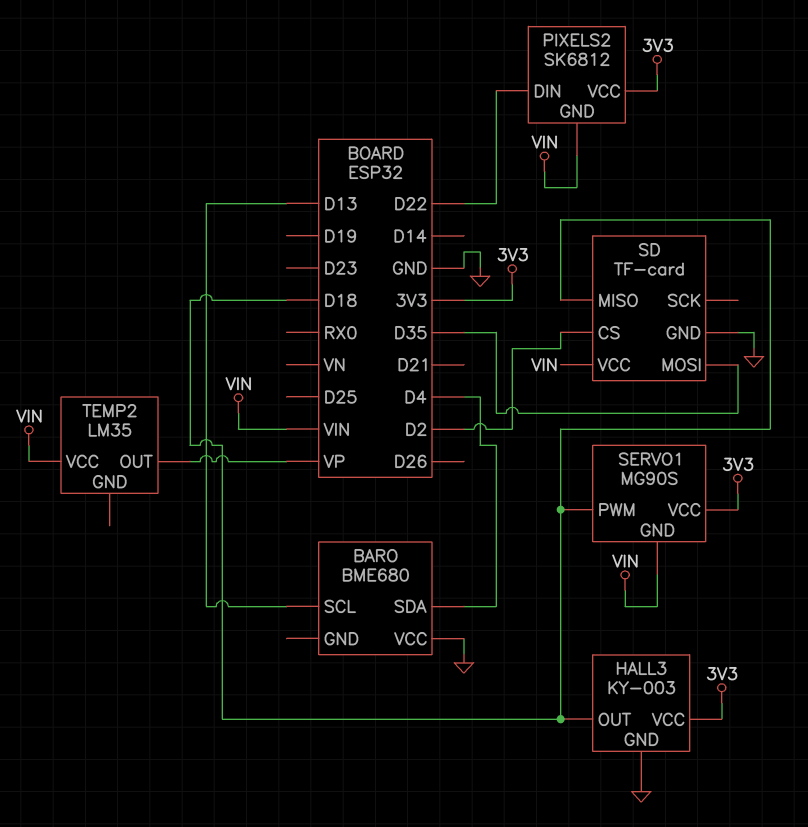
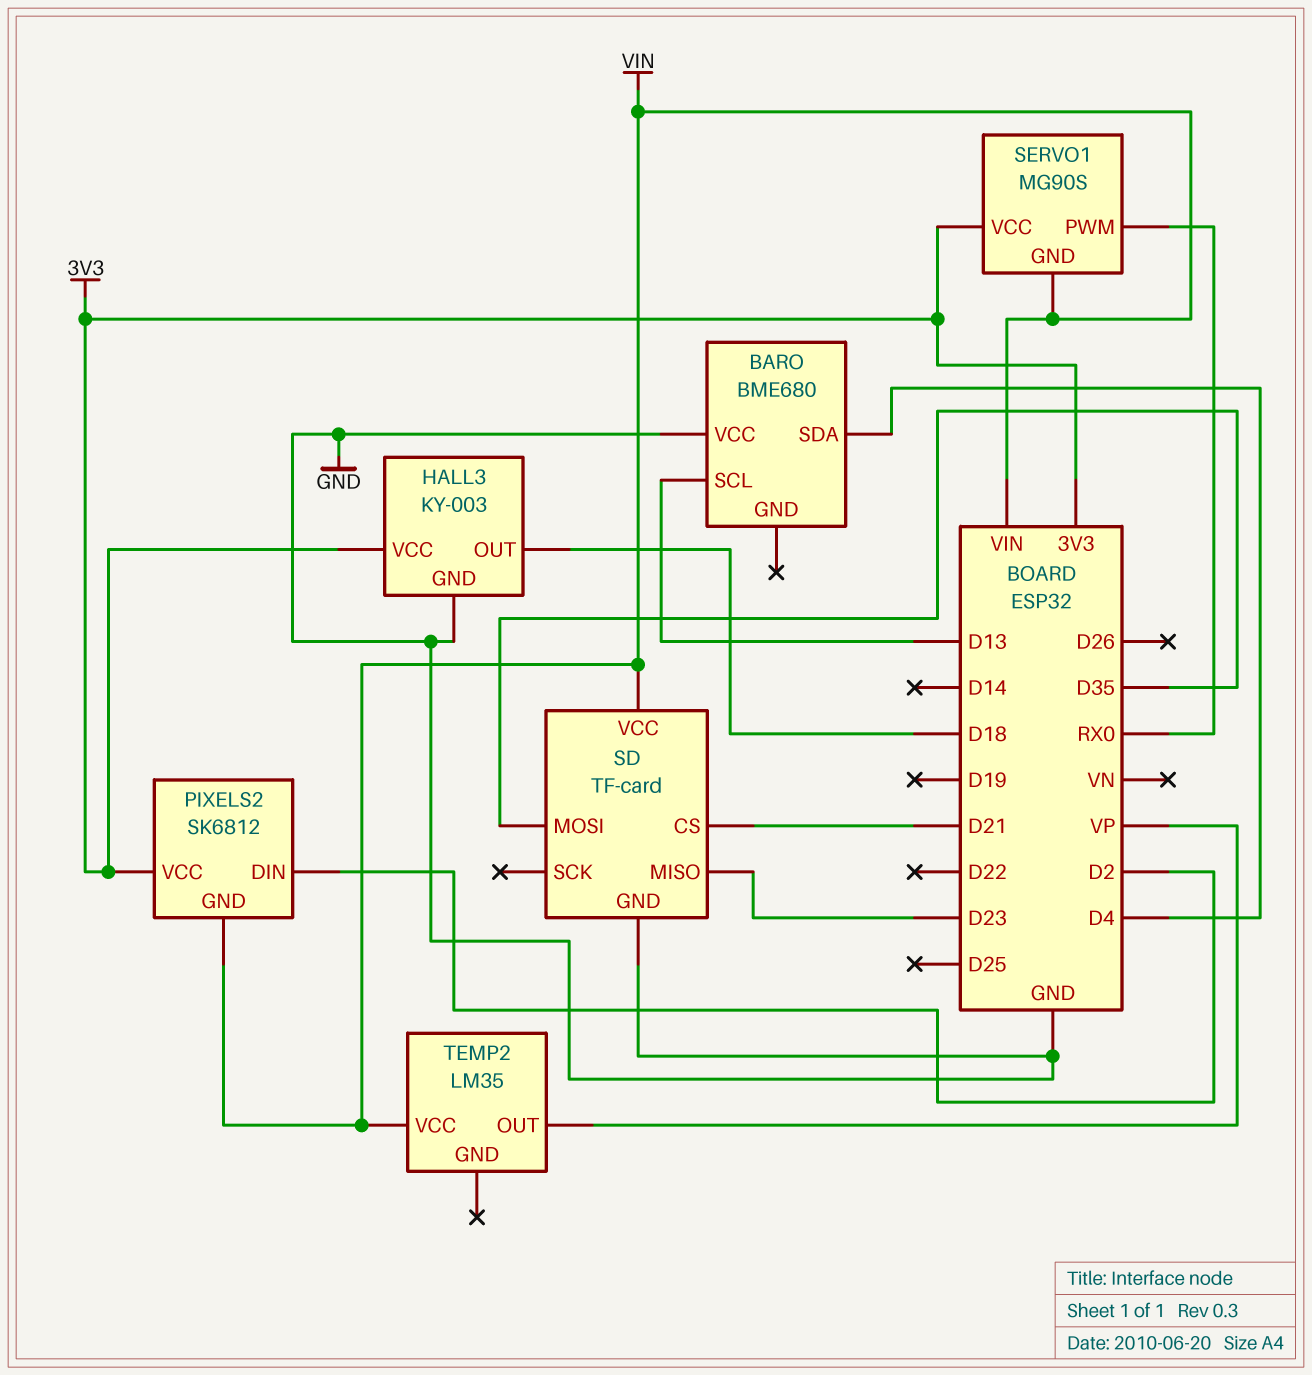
PIXELS2 pin DIN: D22 -> D2
SD pin CS: D2 -> D21
SD pin MISO: D18 -> D23
SERVO1 pin PWM: D18 -> RX0

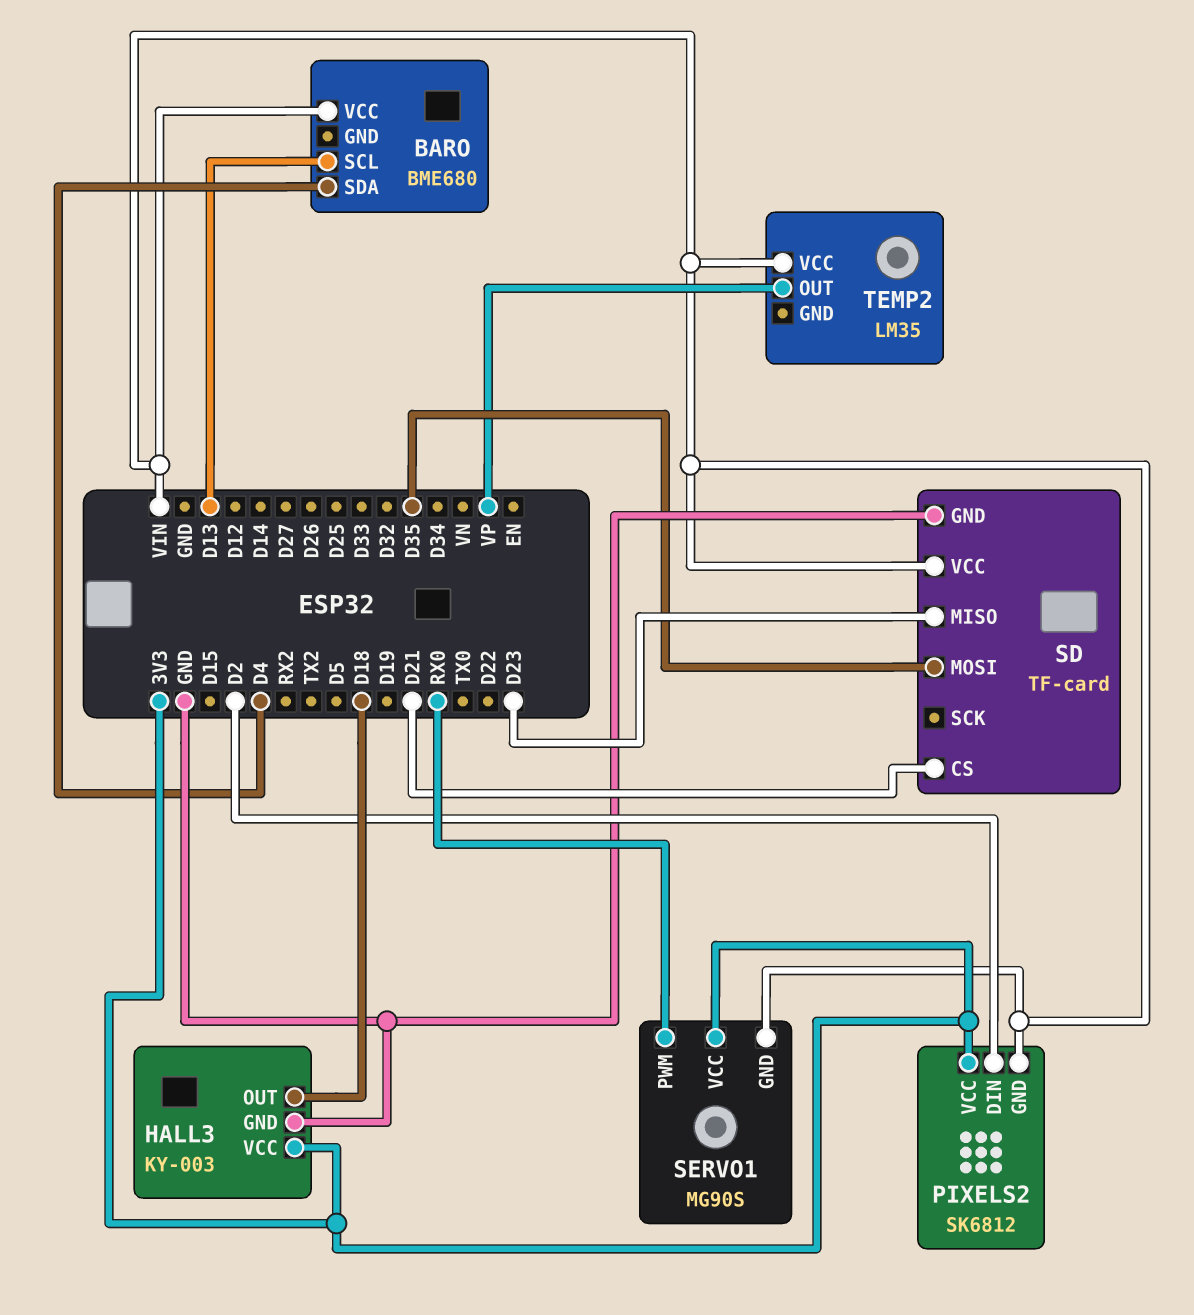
BARO pin VCC: GND -> VIN

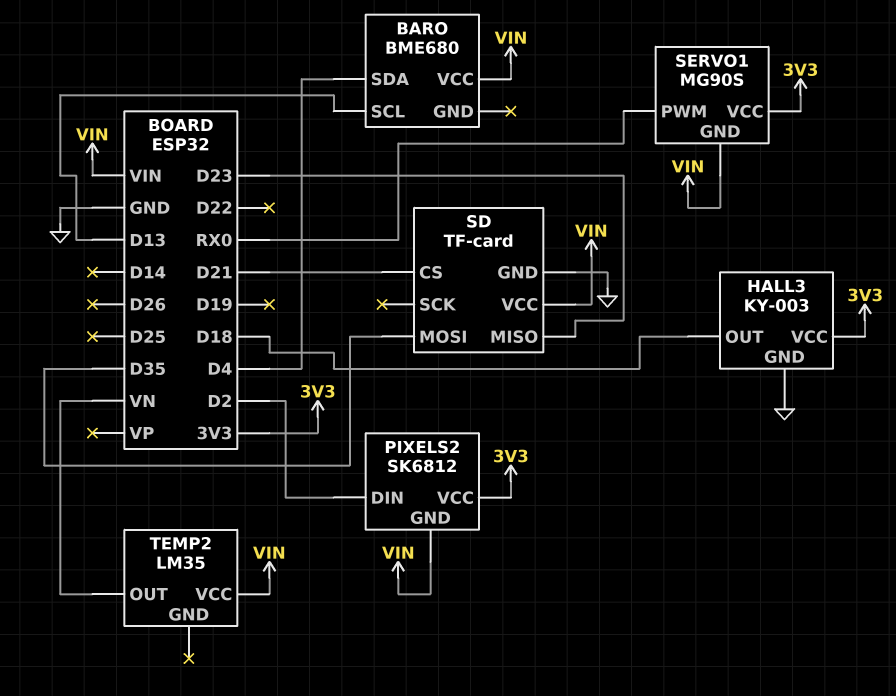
TEMP2 pin OUT: VP -> VN

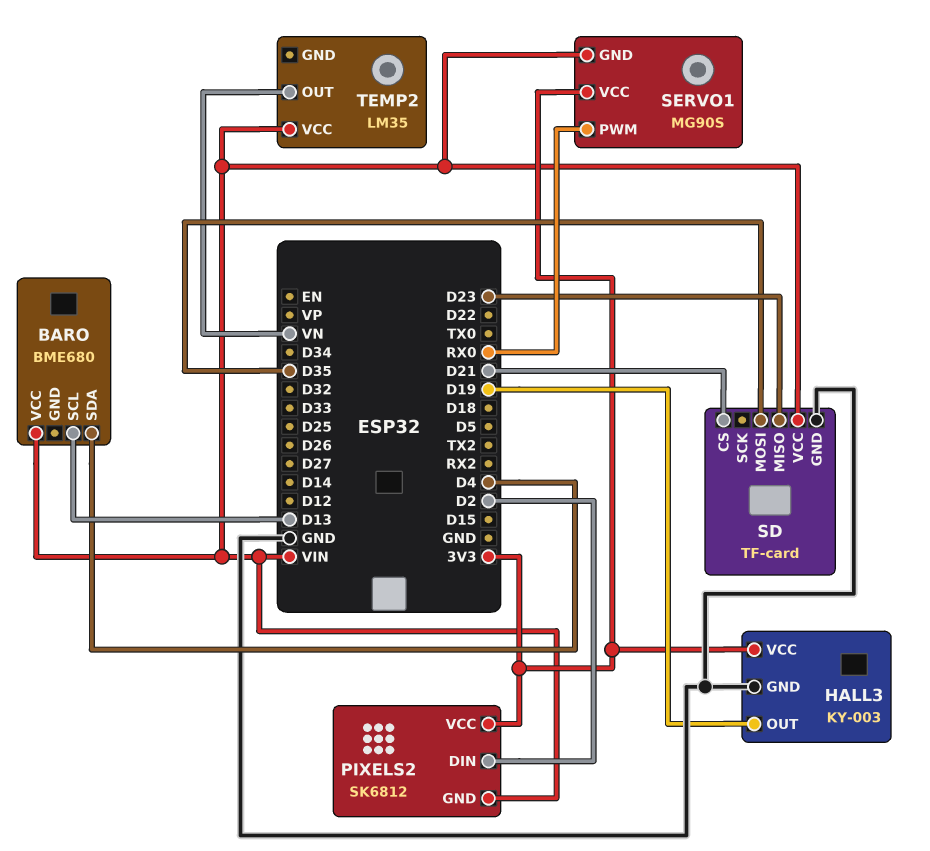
HALL3 pin OUT: D18 -> D19

